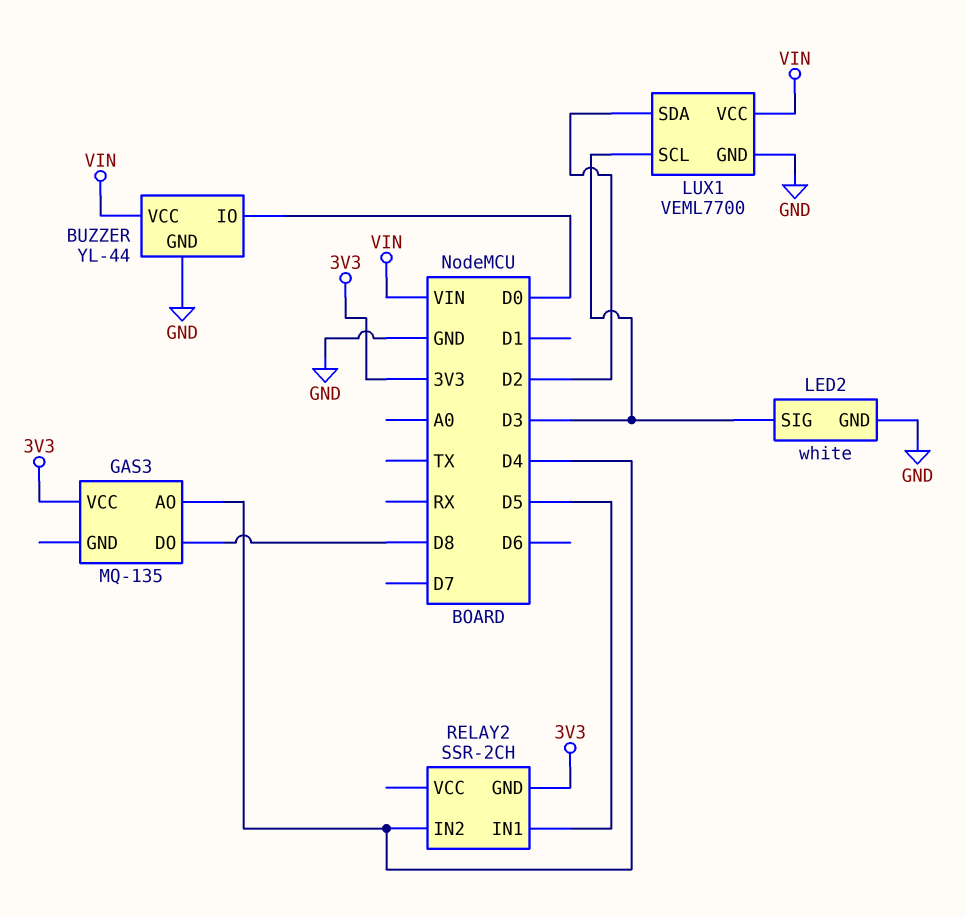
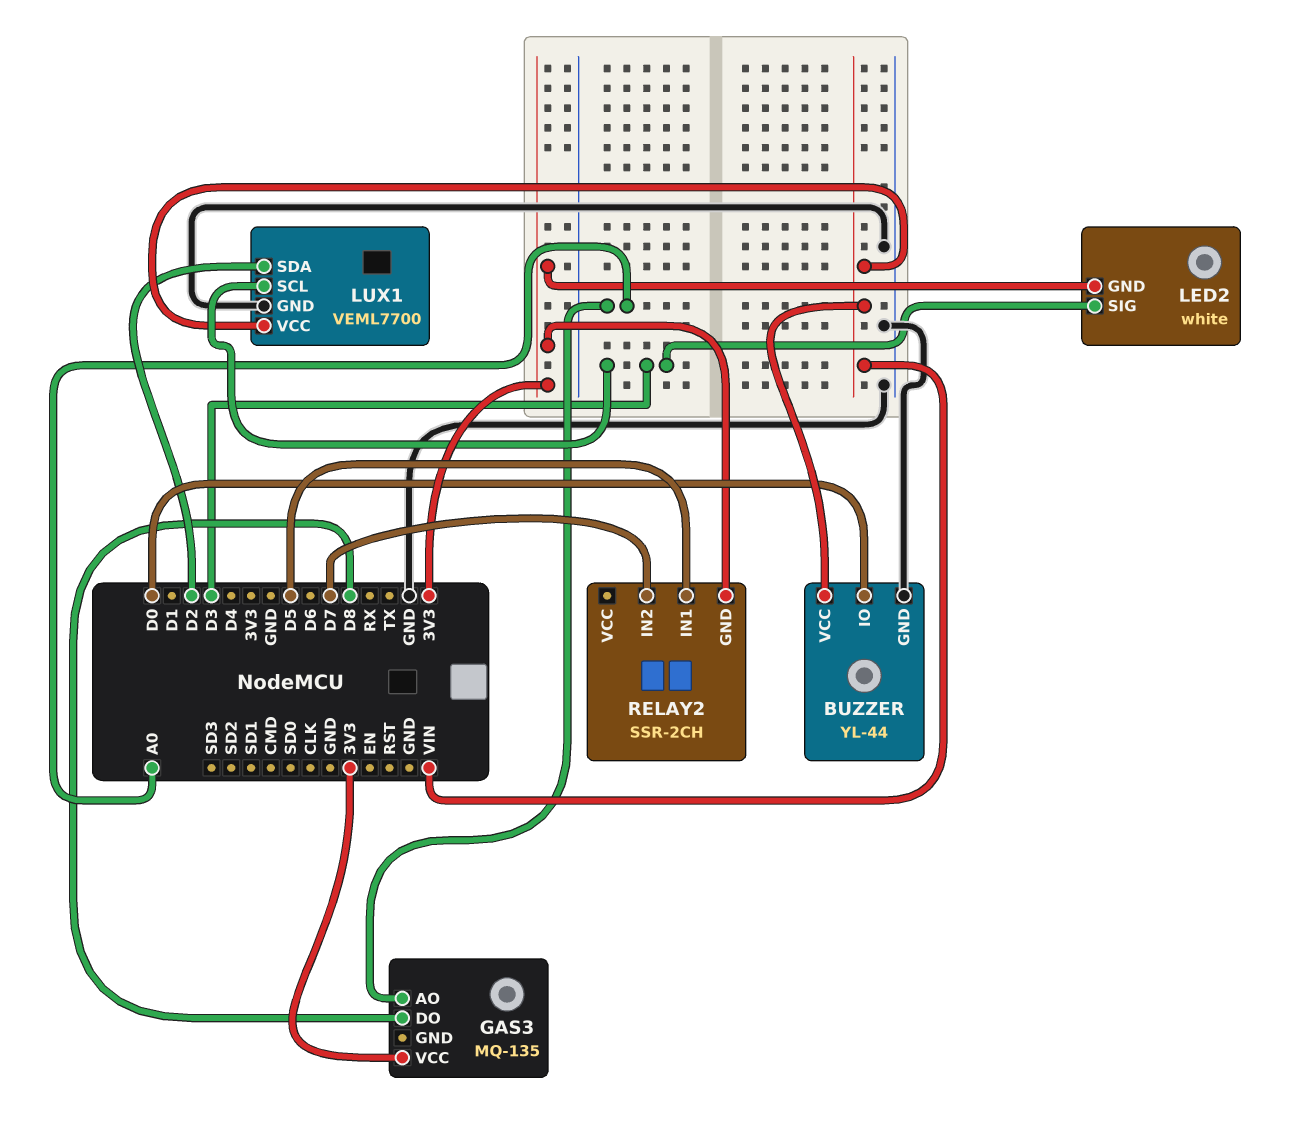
GAS3 pin AO: D4 -> A0
LED2 pin GND: GND -> 3V3
RELAY2 pin IN2: D4 -> D7

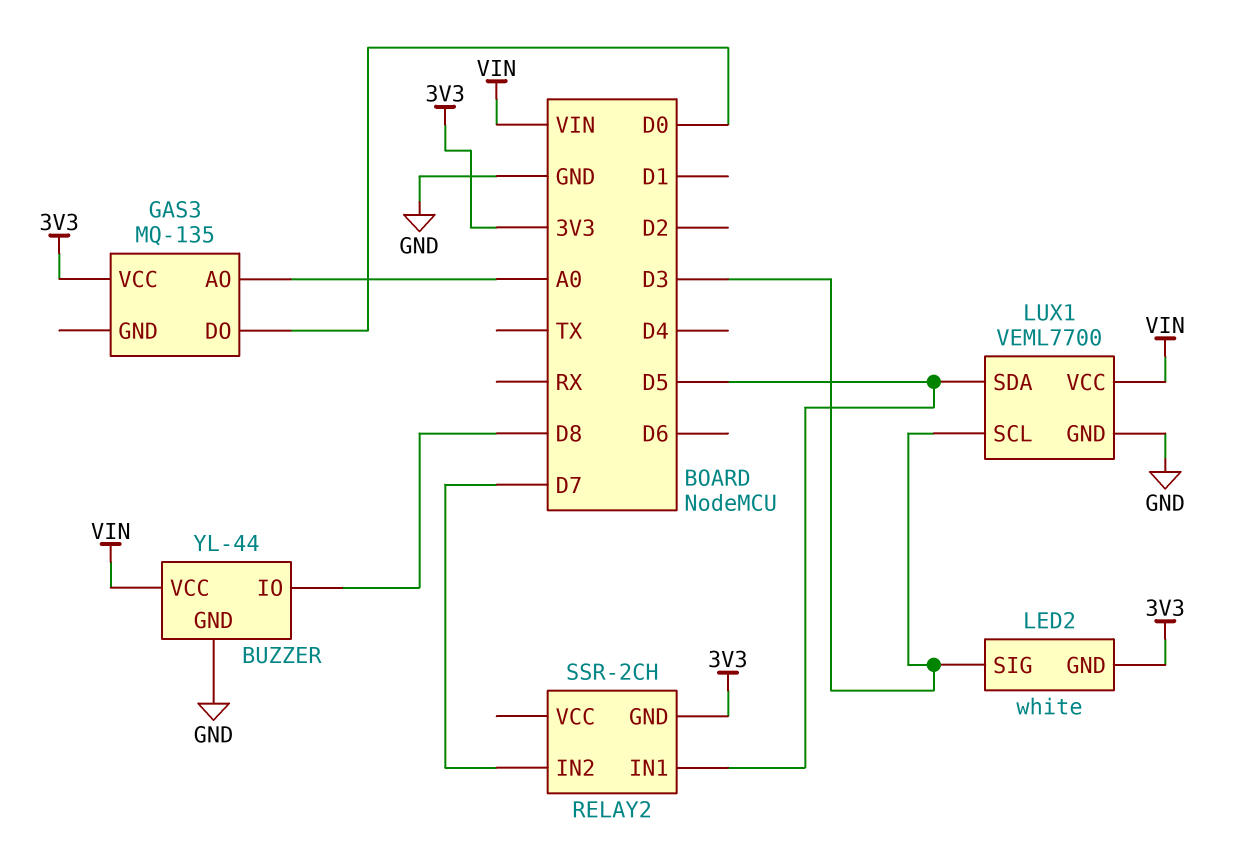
BUZZER pin IO: D0 -> D8
GAS3 pin DO: D8 -> D0
LUX1 pin SDA: D2 -> D5

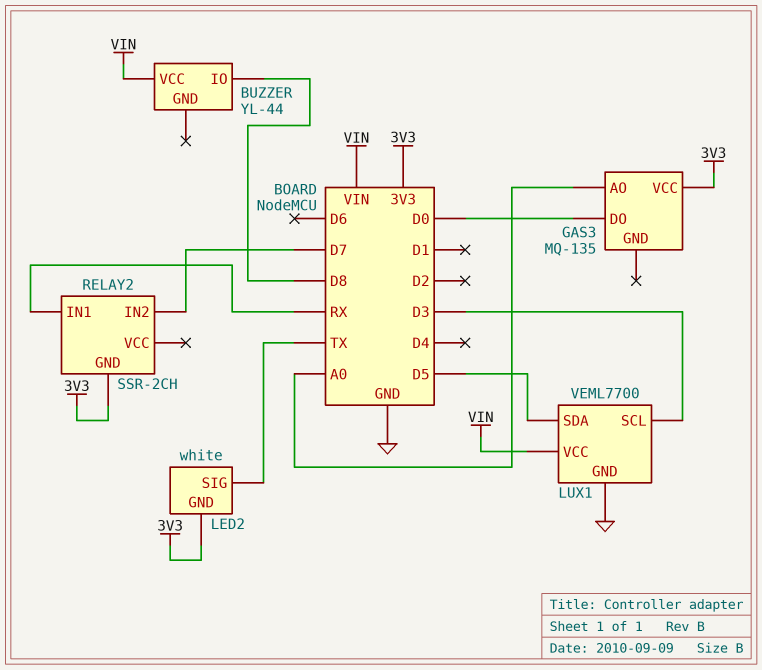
BUZZER pin GND: GND -> none
LED2 pin SIG: D3 -> TX
RELAY2 pin IN1: D5 -> RX

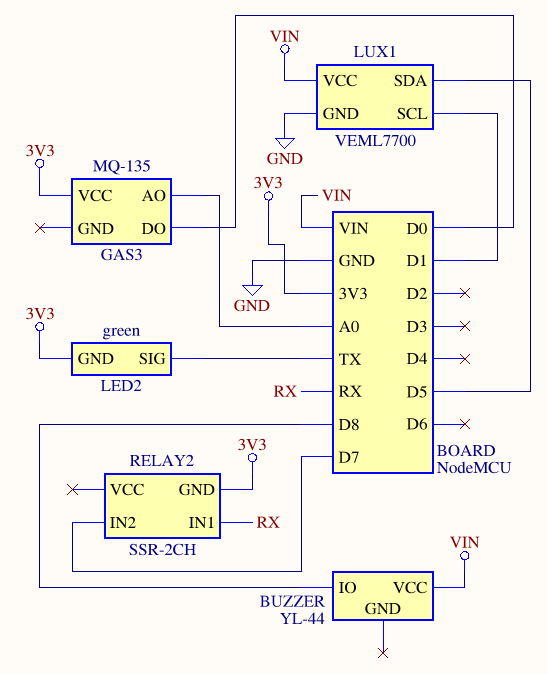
LED2: white -> green
LUX1 pin SCL: D3 -> D1

